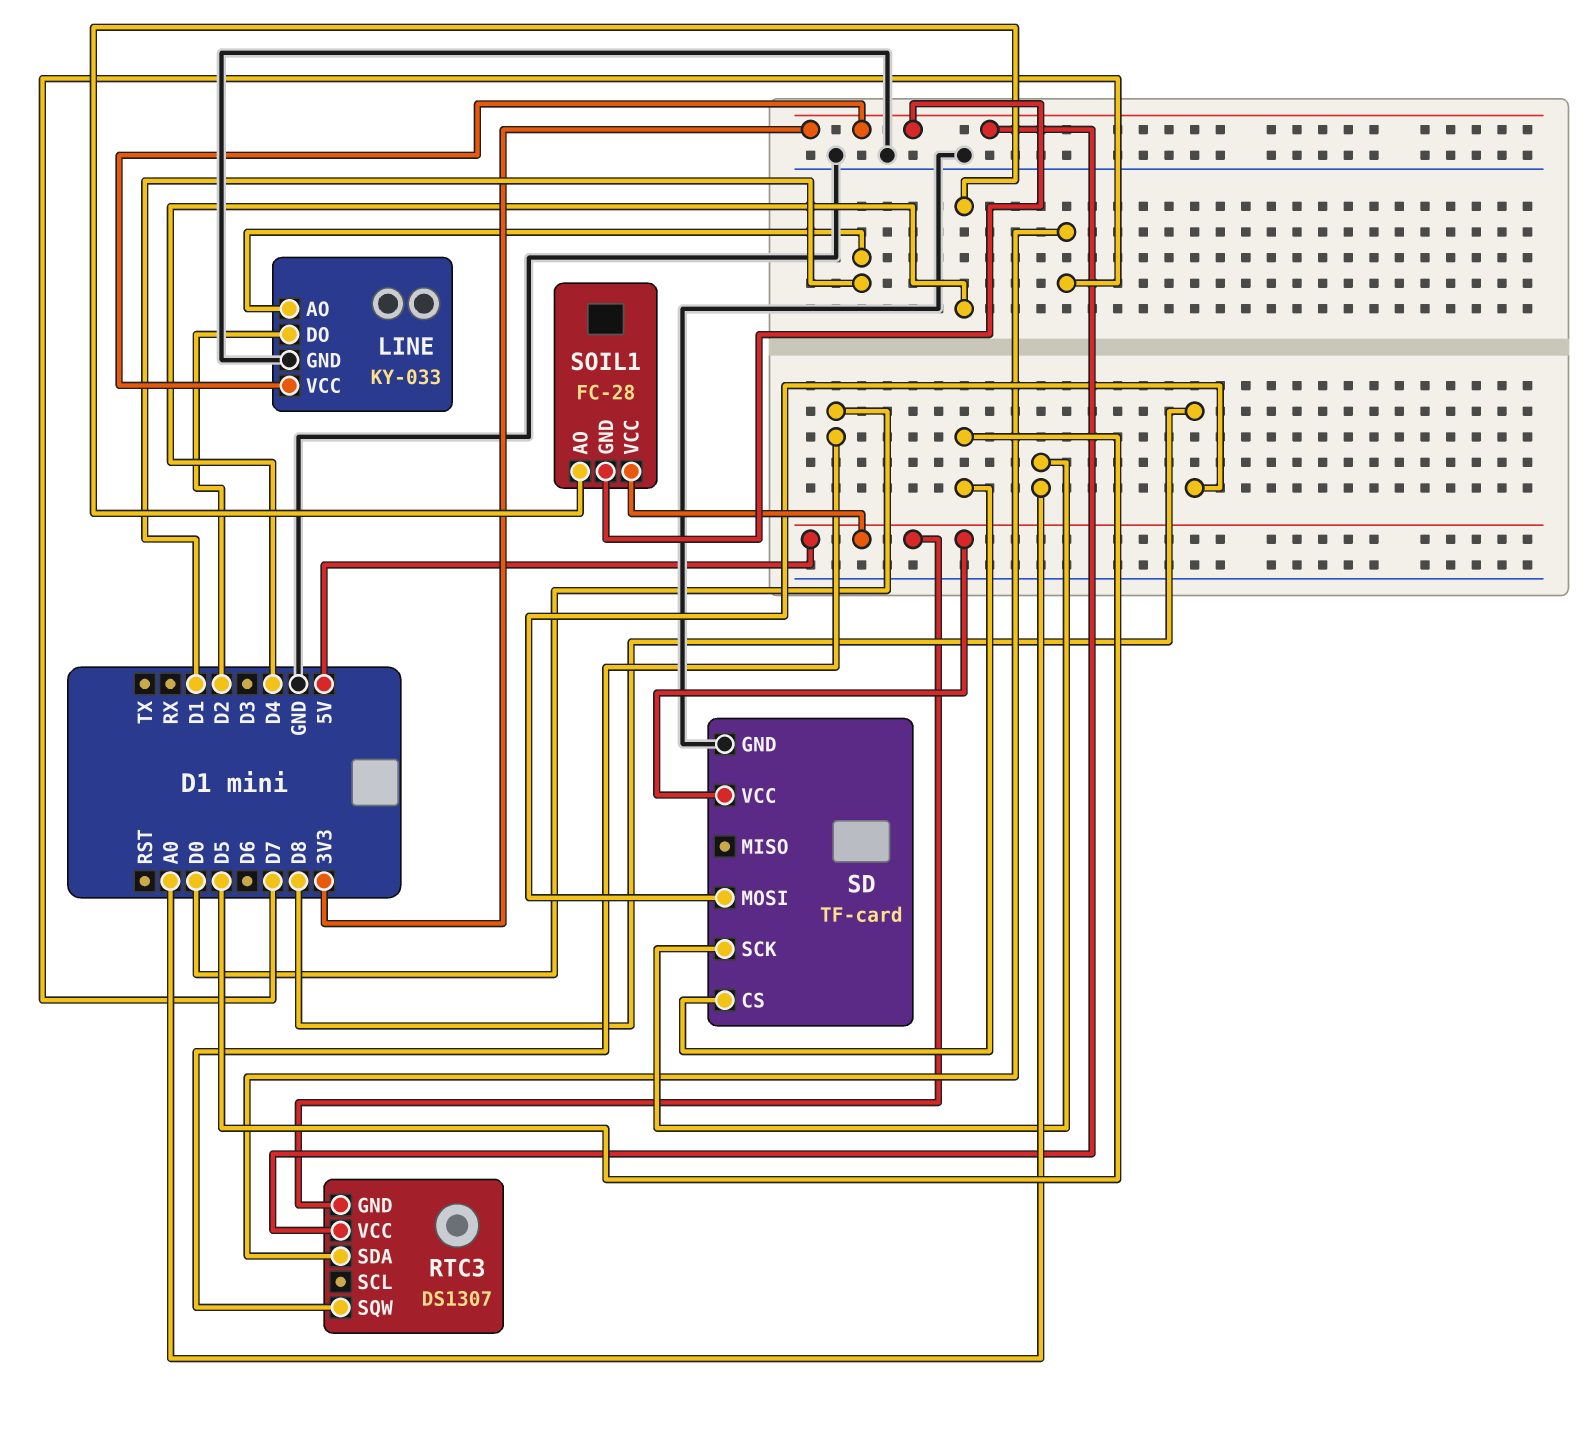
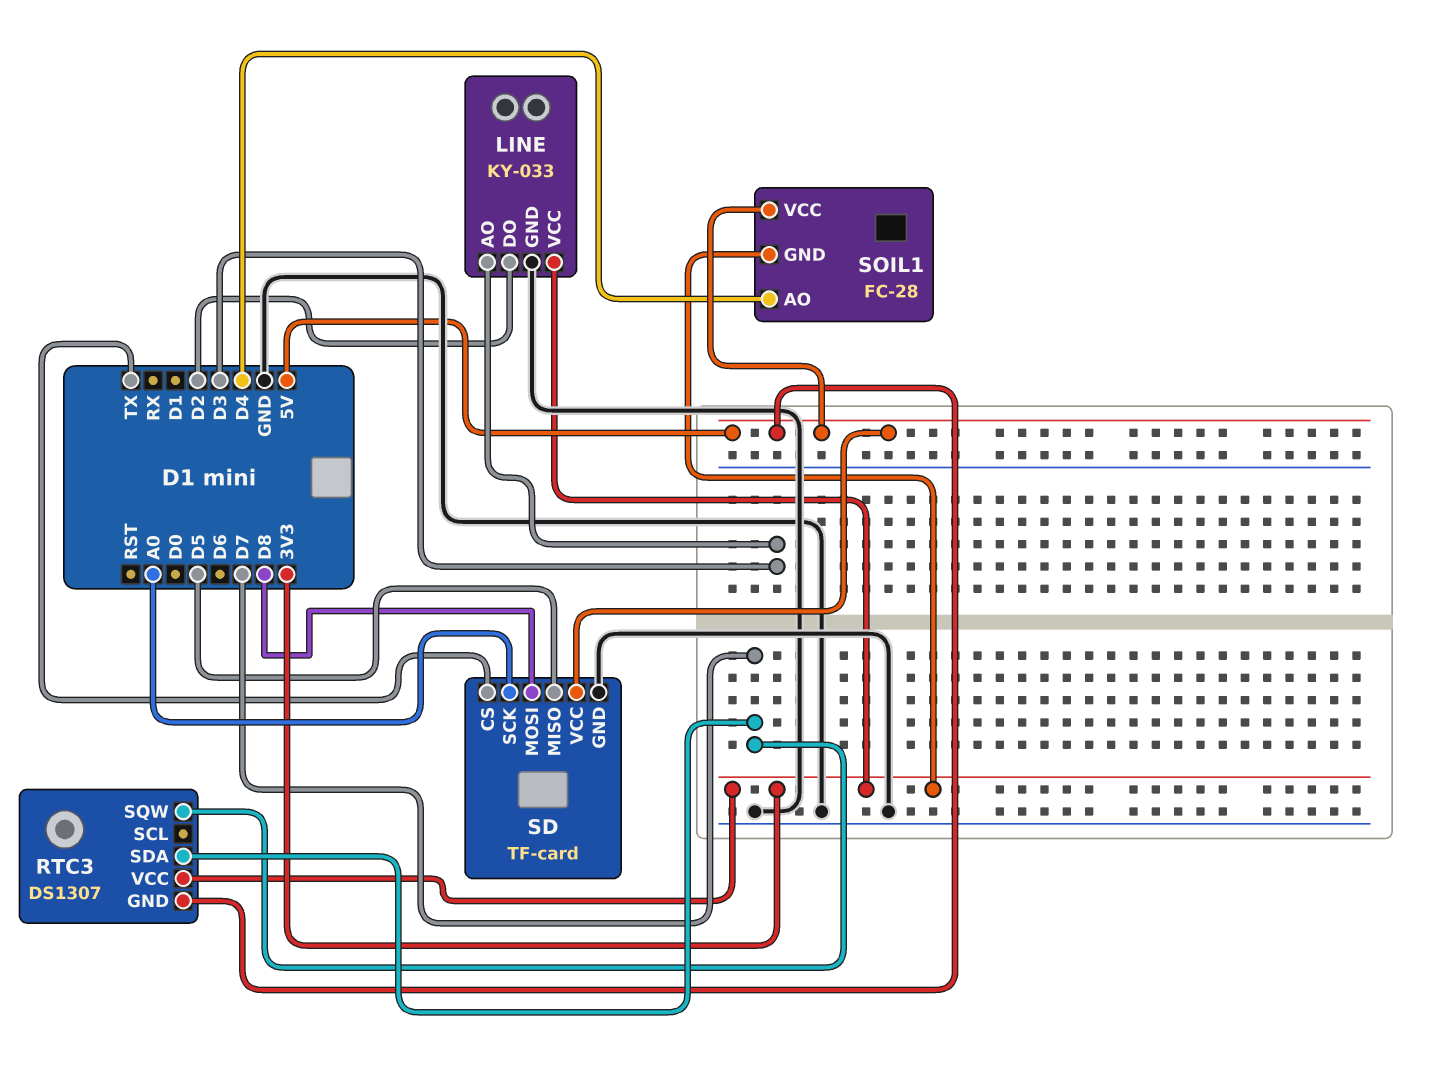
LINE pin AO: D1 -> D3
RTC3 pin SQW: D0 -> D7
SD pin CS: D5 -> TX
SD pin MISO: none -> D5

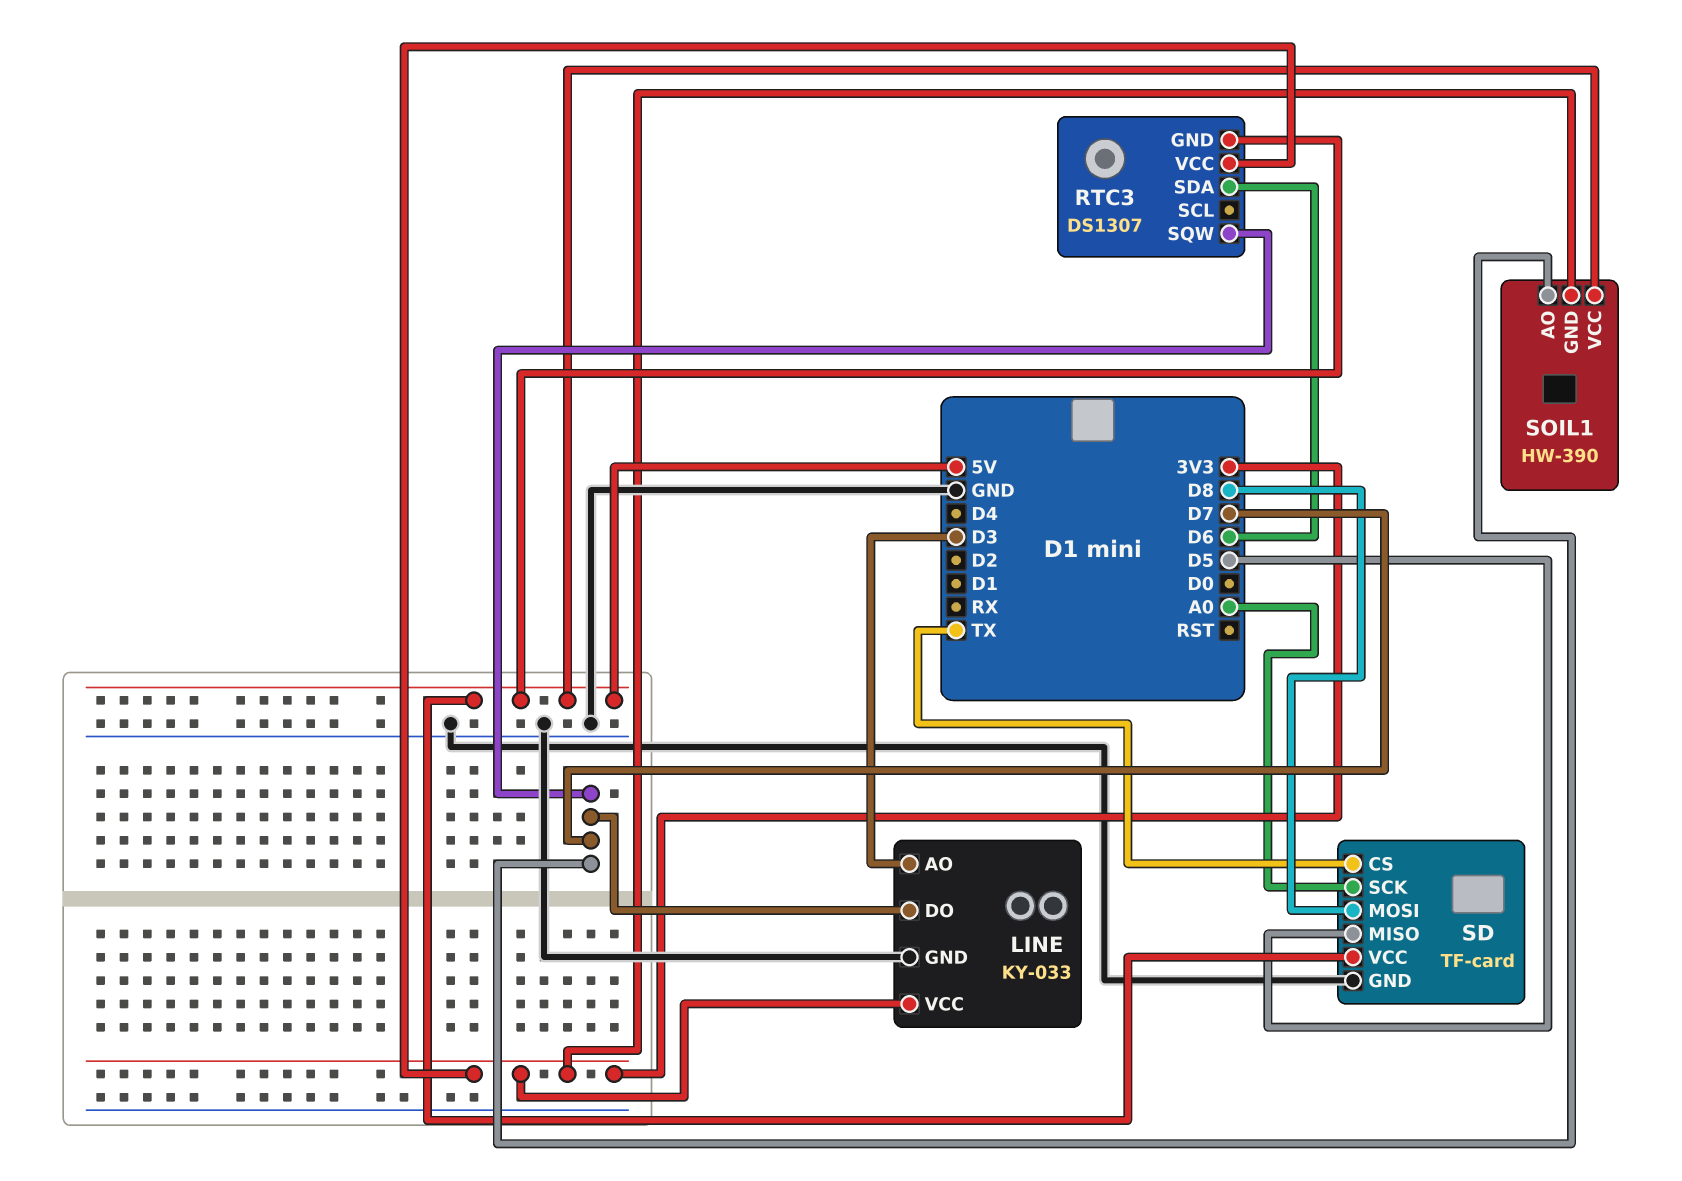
LINE pin DO: D2 -> D7
RTC3 pin SDA: D7 -> D6
SOIL1: FC-28 -> HW-390
SOIL1 pin AO: D4 -> D7

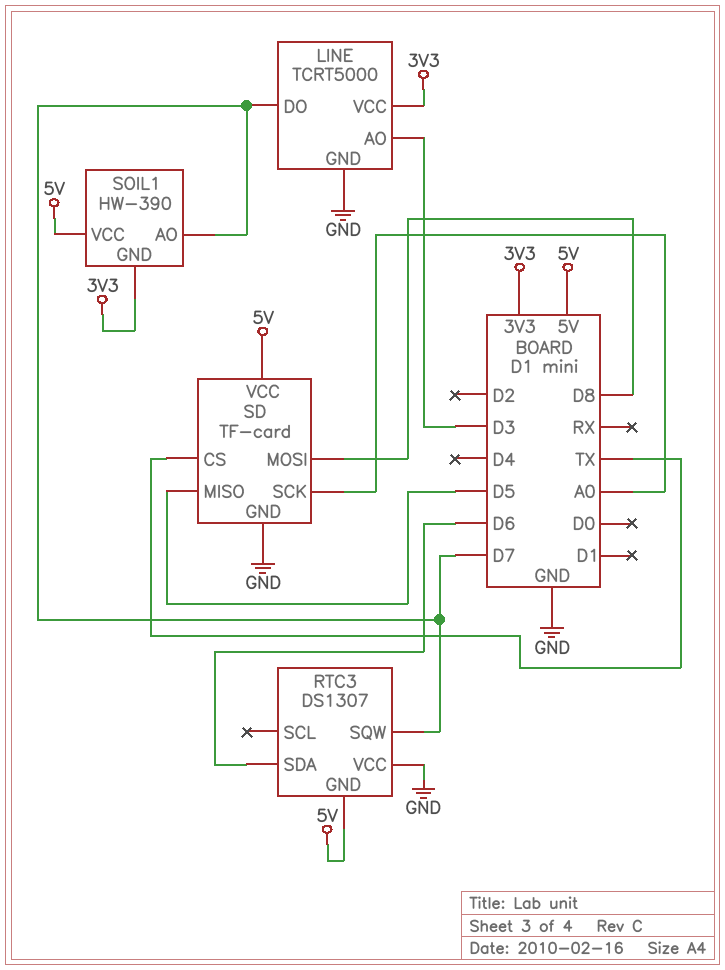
LINE: KY-033 -> TCRT5000
RTC3 pin VCC: 3V3 -> GND

